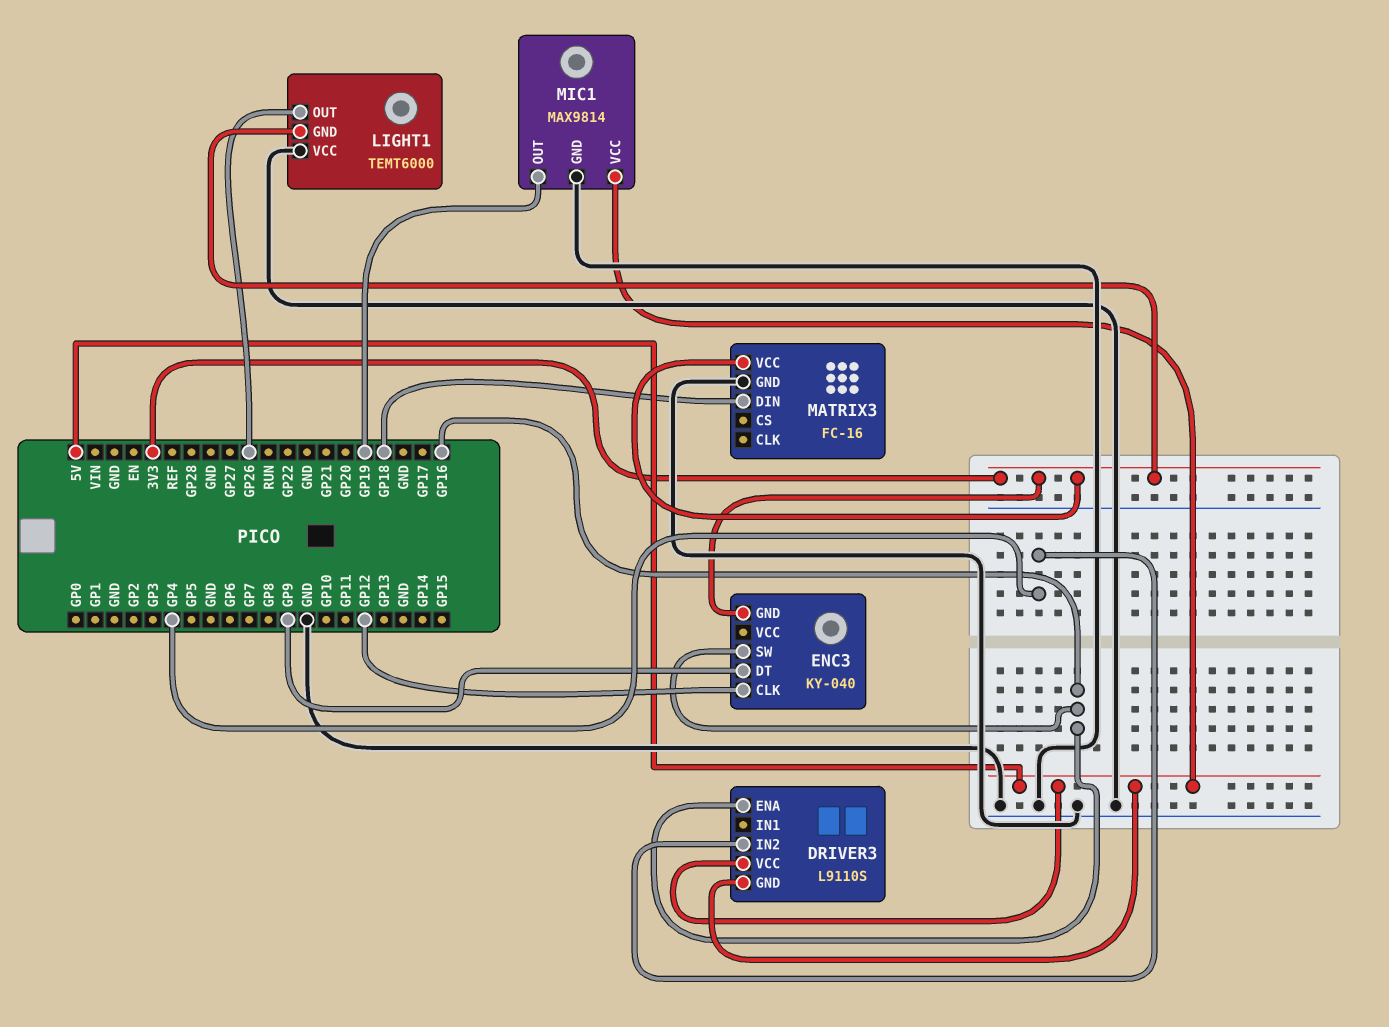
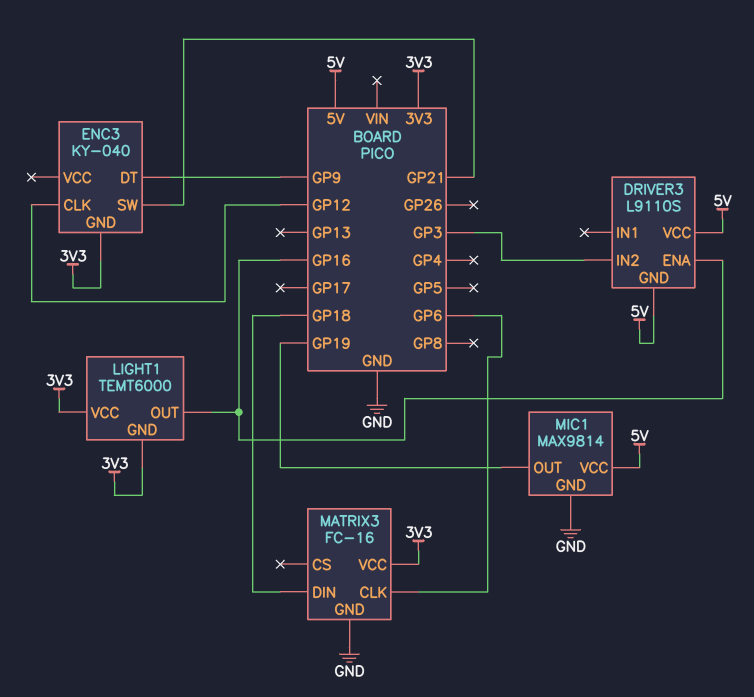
DRIVER3 pin IN2: GP4 -> GP3
ENC3 pin SW: GP16 -> GP21
LIGHT1 pin OUT: GP26 -> GP16
LIGHT1 pin VCC: GND -> 3V3
MATRIX3 pin CLK: none -> GP6

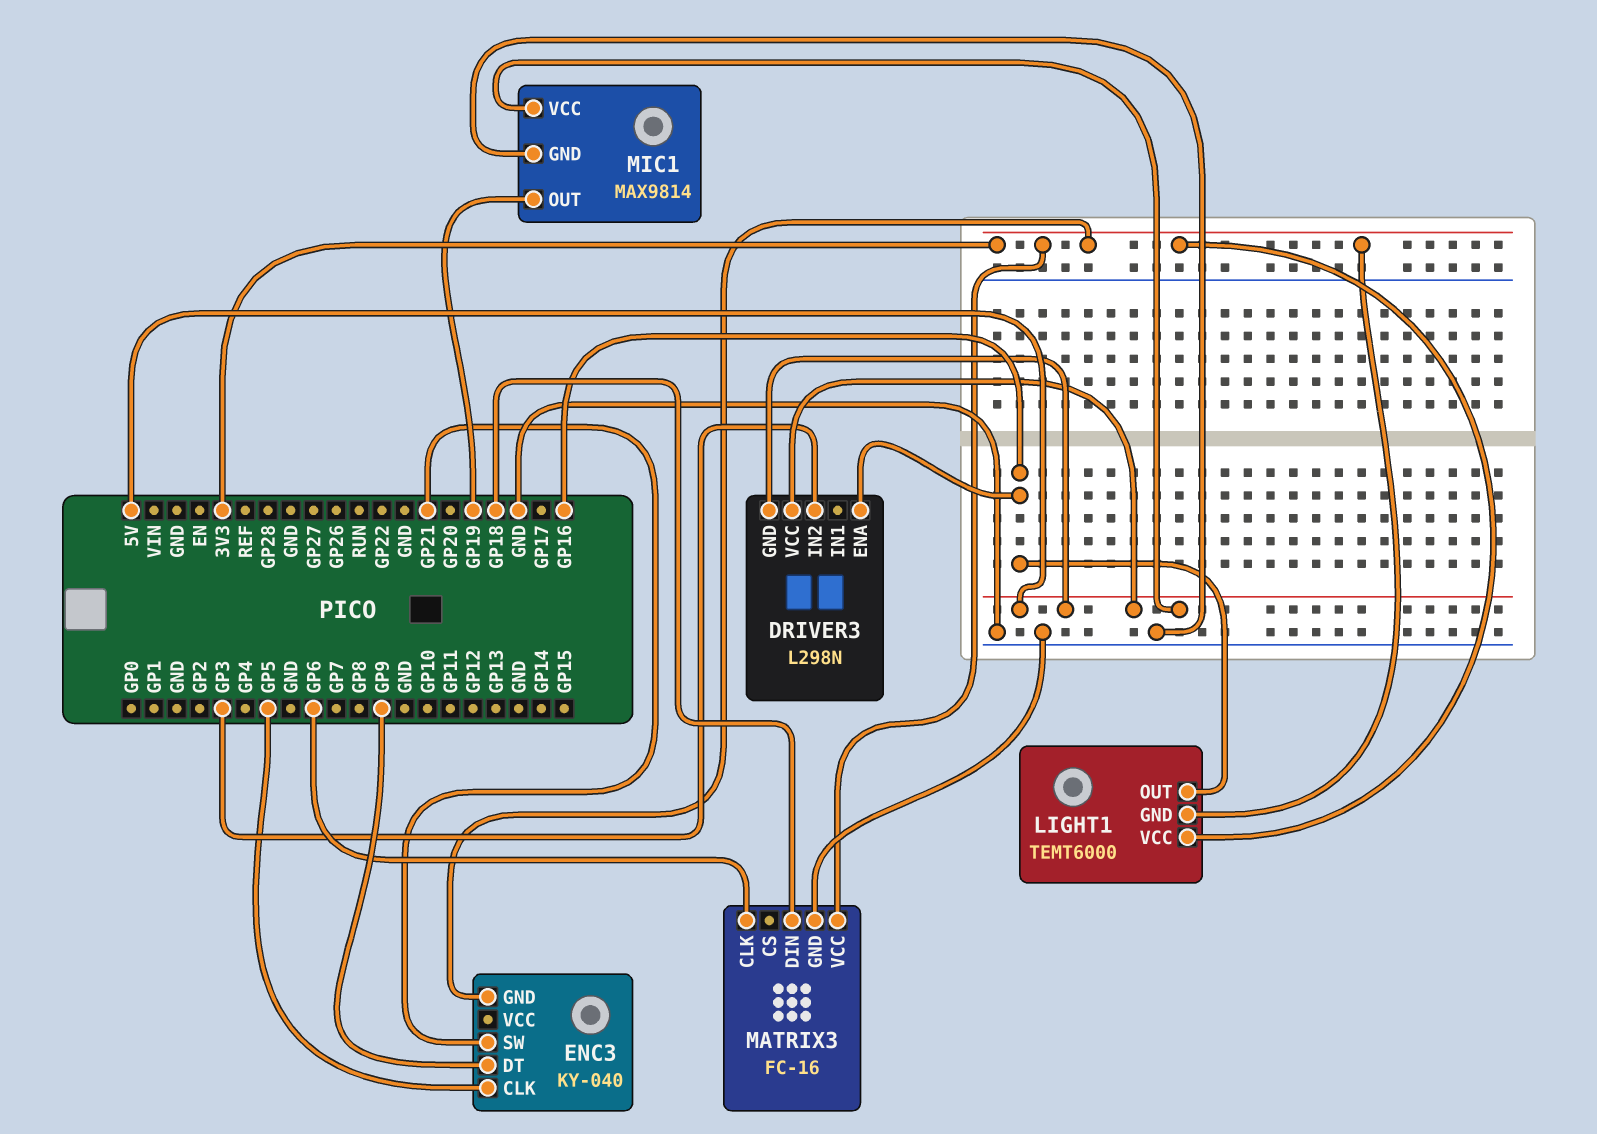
DRIVER3: L9110S -> L298N
ENC3 pin CLK: GP12 -> GP5

